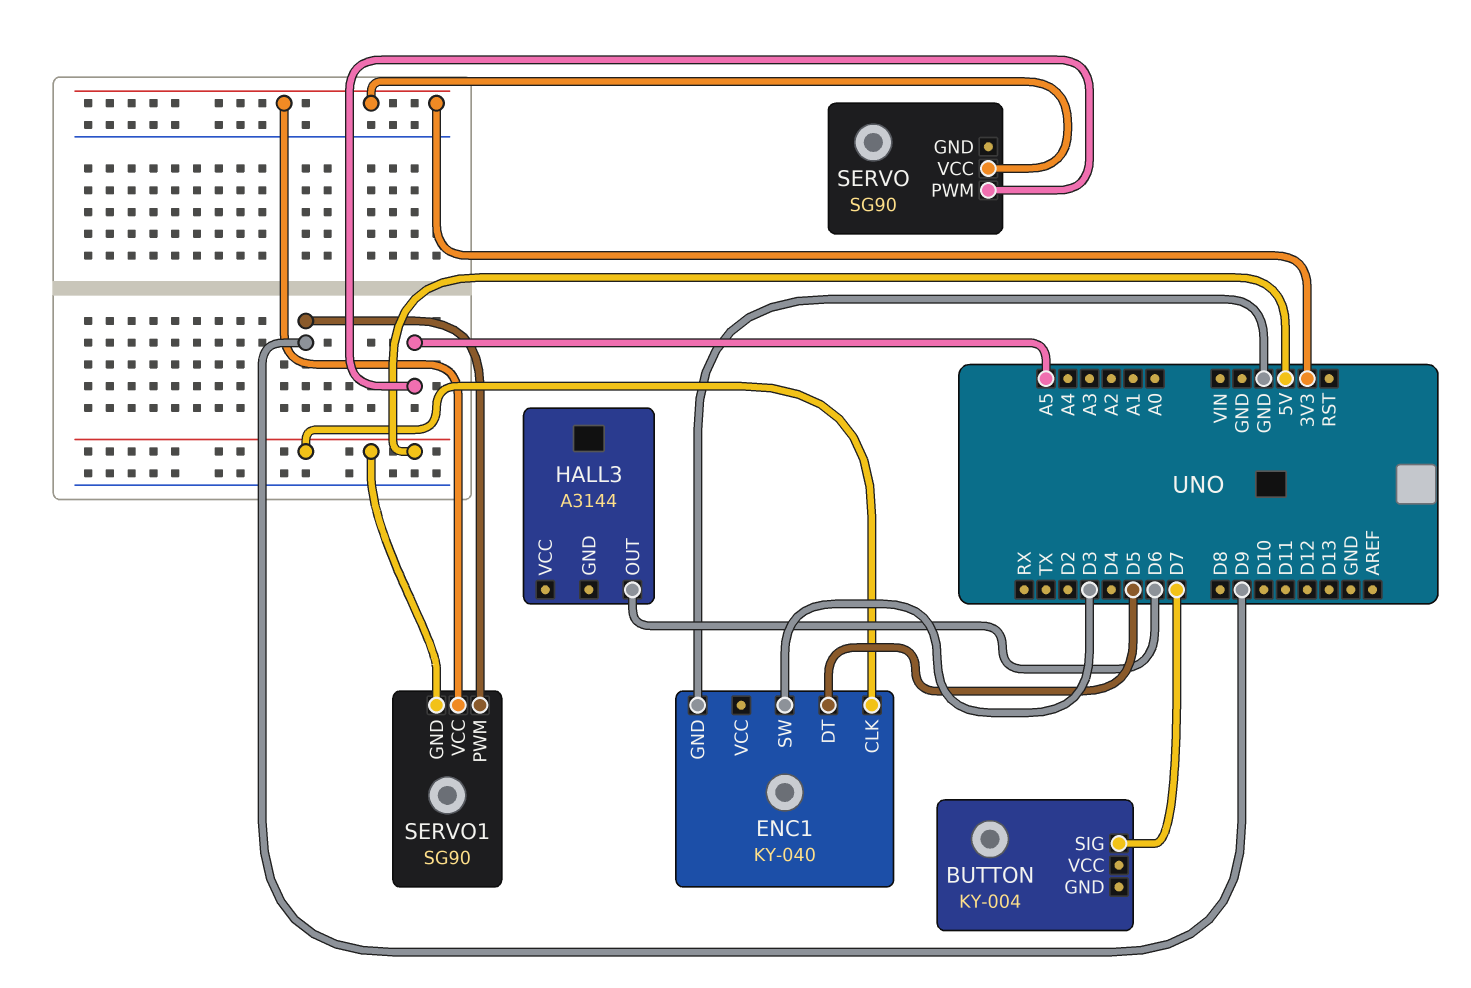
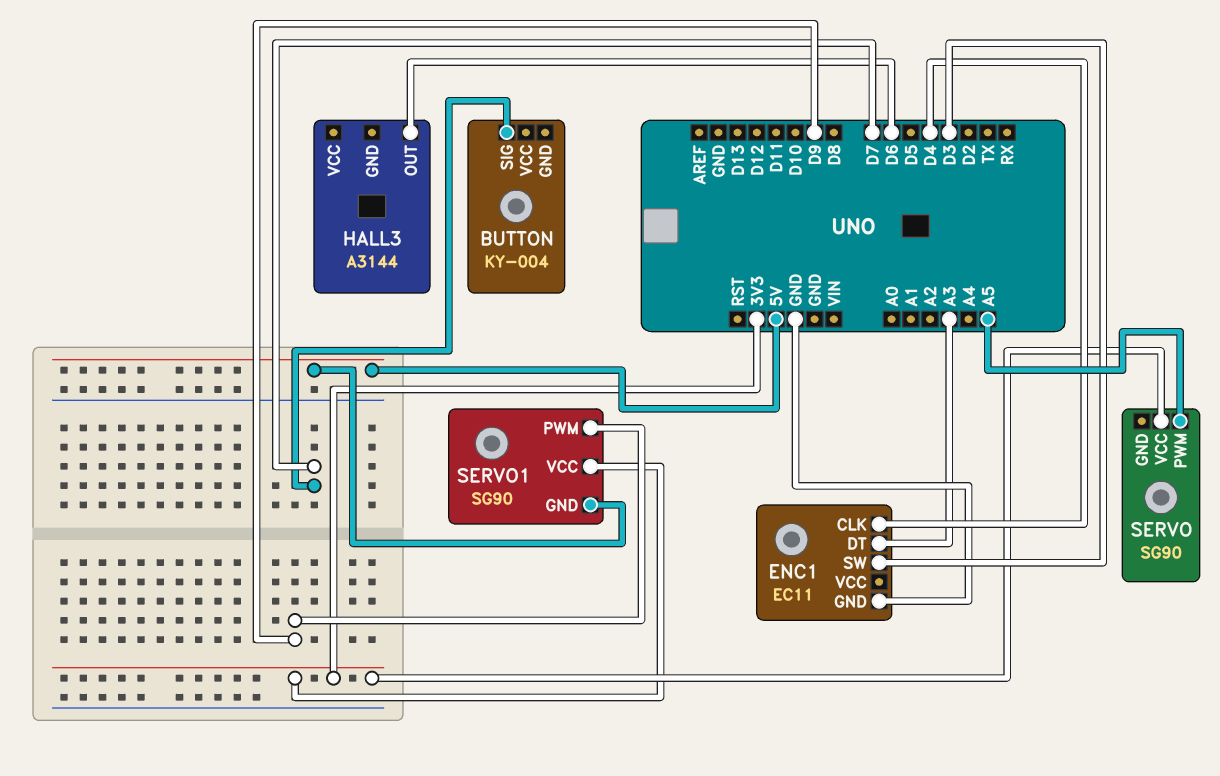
ENC1: KY-040 -> EC11
ENC1 pin CLK: 5V -> D4
ENC1 pin DT: D5 -> A3

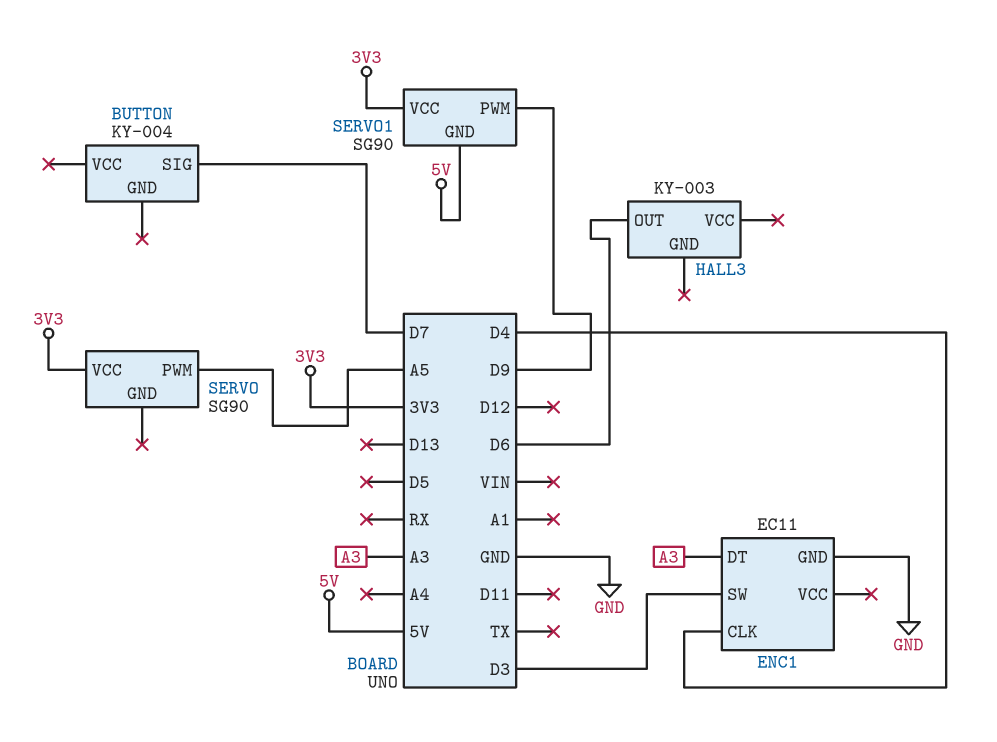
HALL3: A3144 -> KY-003

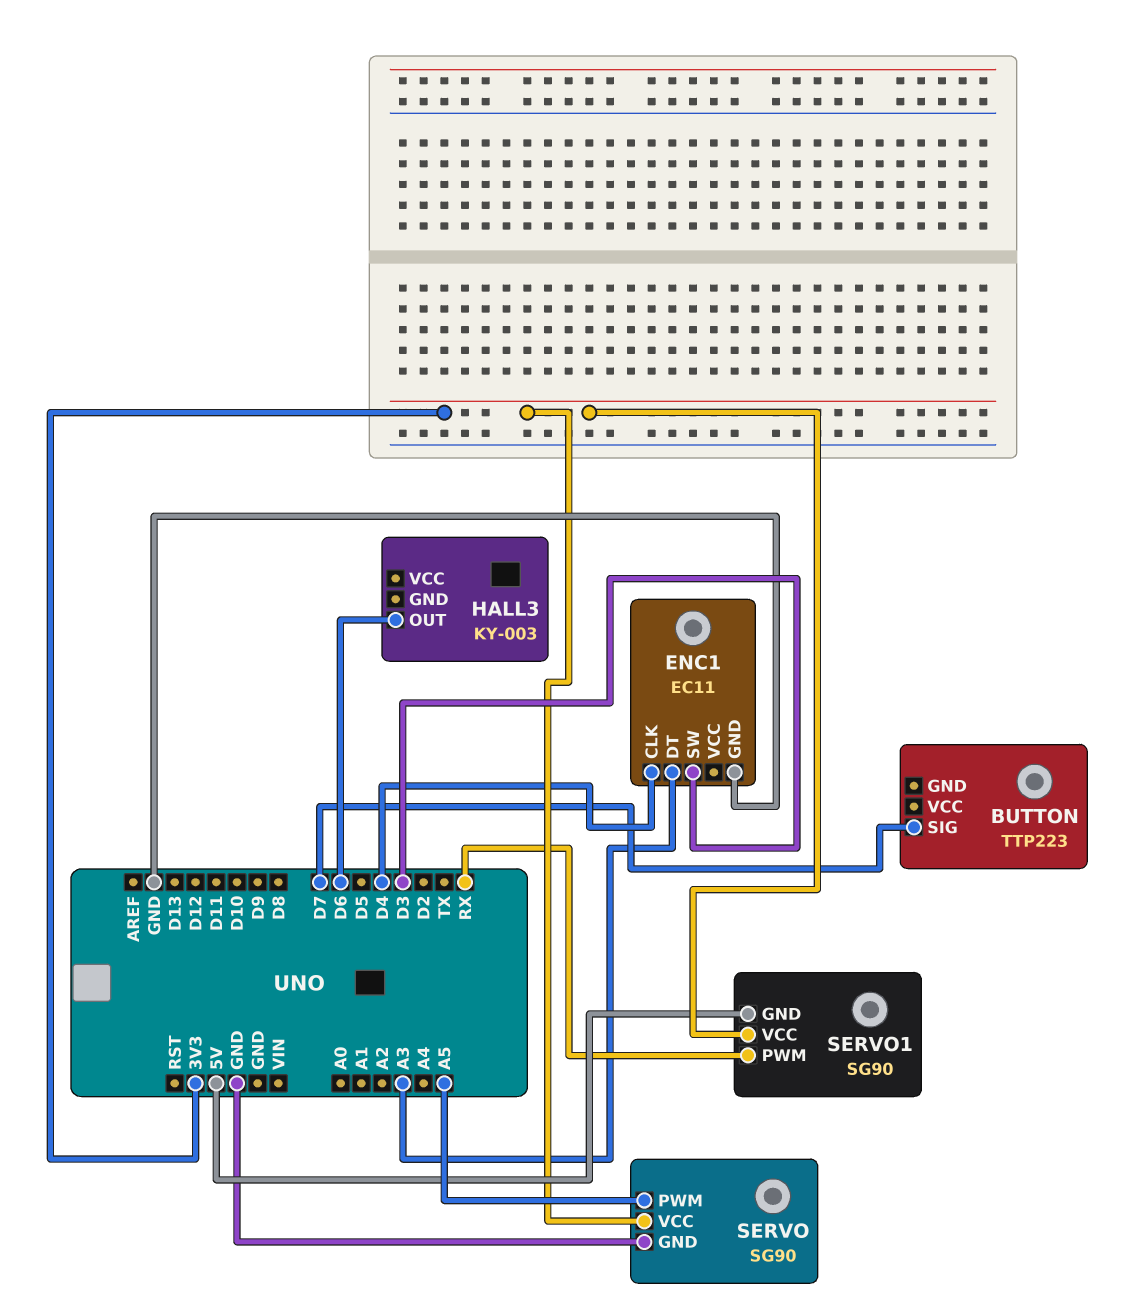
BUTTON: KY-004 -> TTP223
SERVO pin GND: none -> GND
SERVO1 pin PWM: D9 -> RX

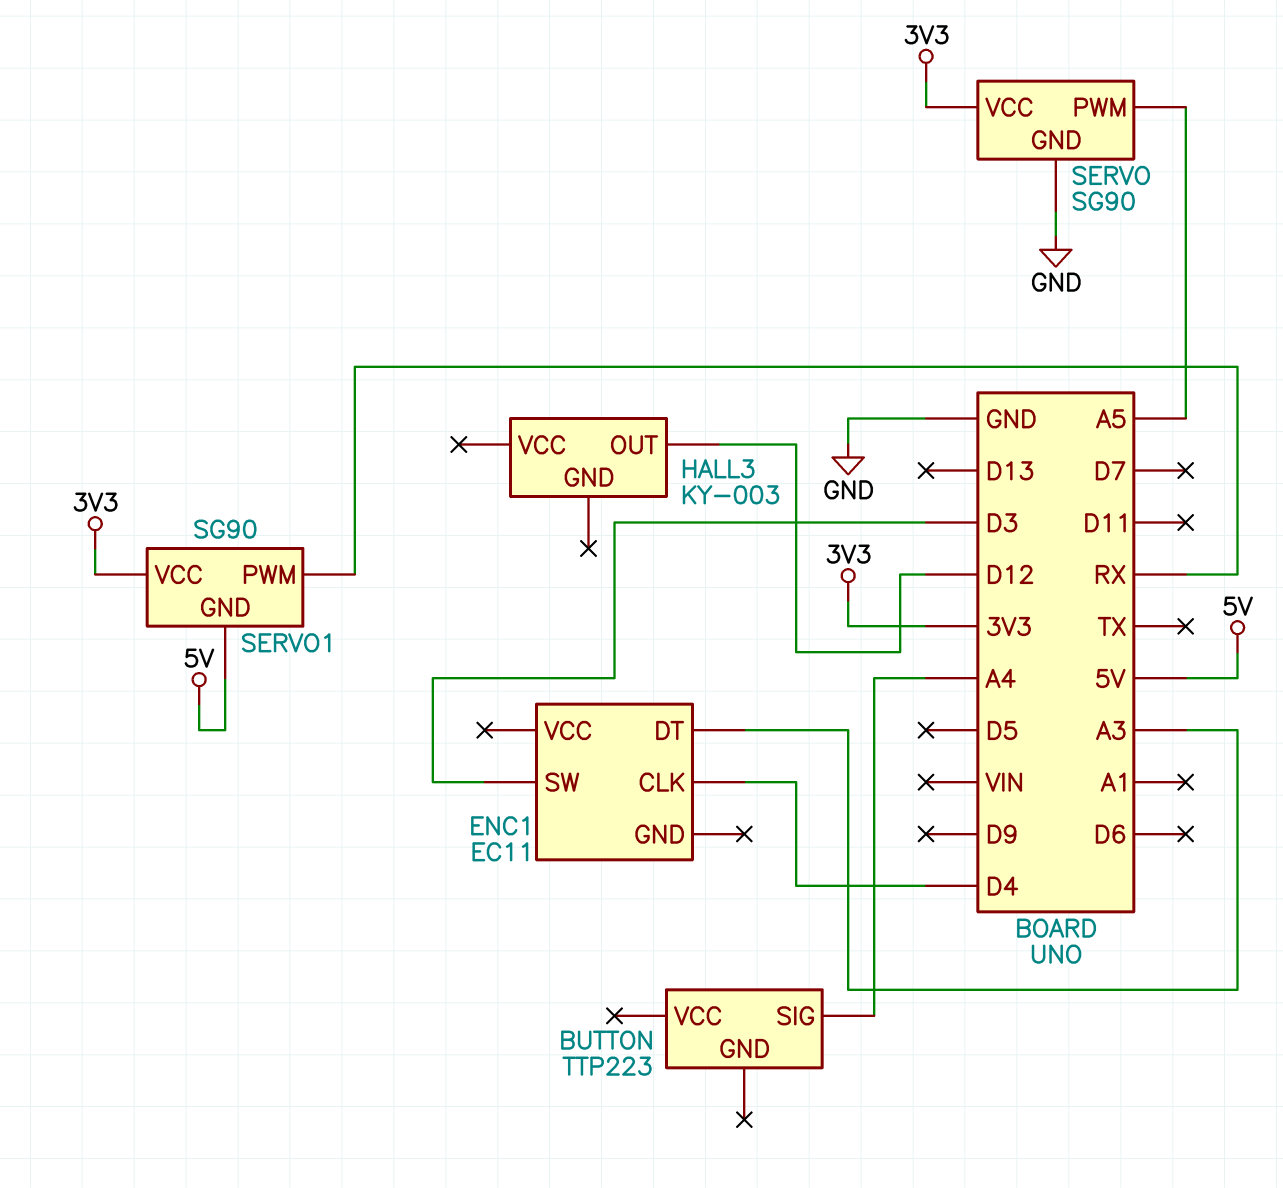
BUTTON pin SIG: D7 -> A4
ENC1 pin GND: GND -> none
HALL3 pin OUT: D6 -> D12

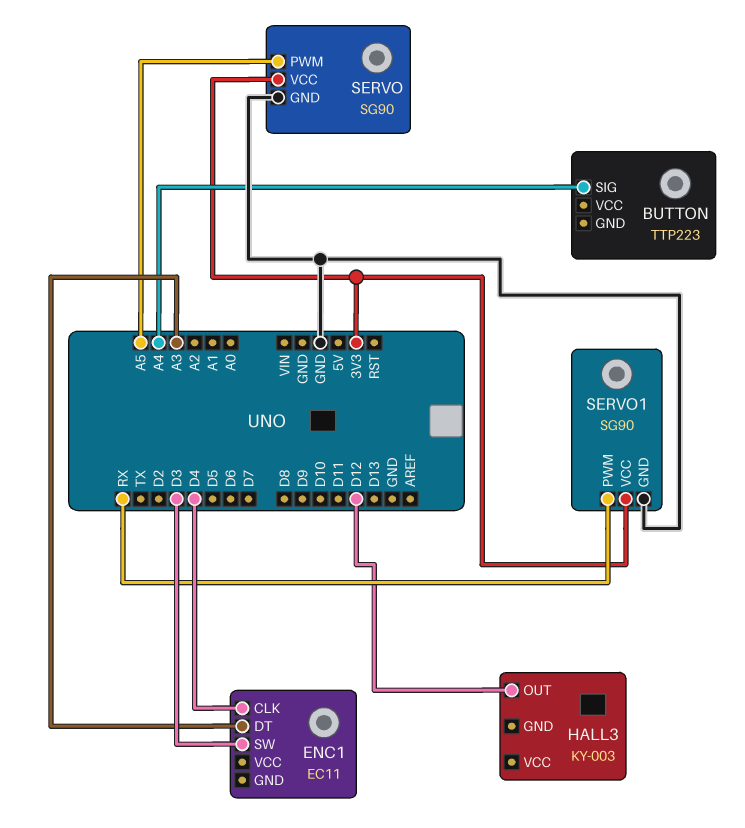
SERVO1 pin GND: 5V -> GND

